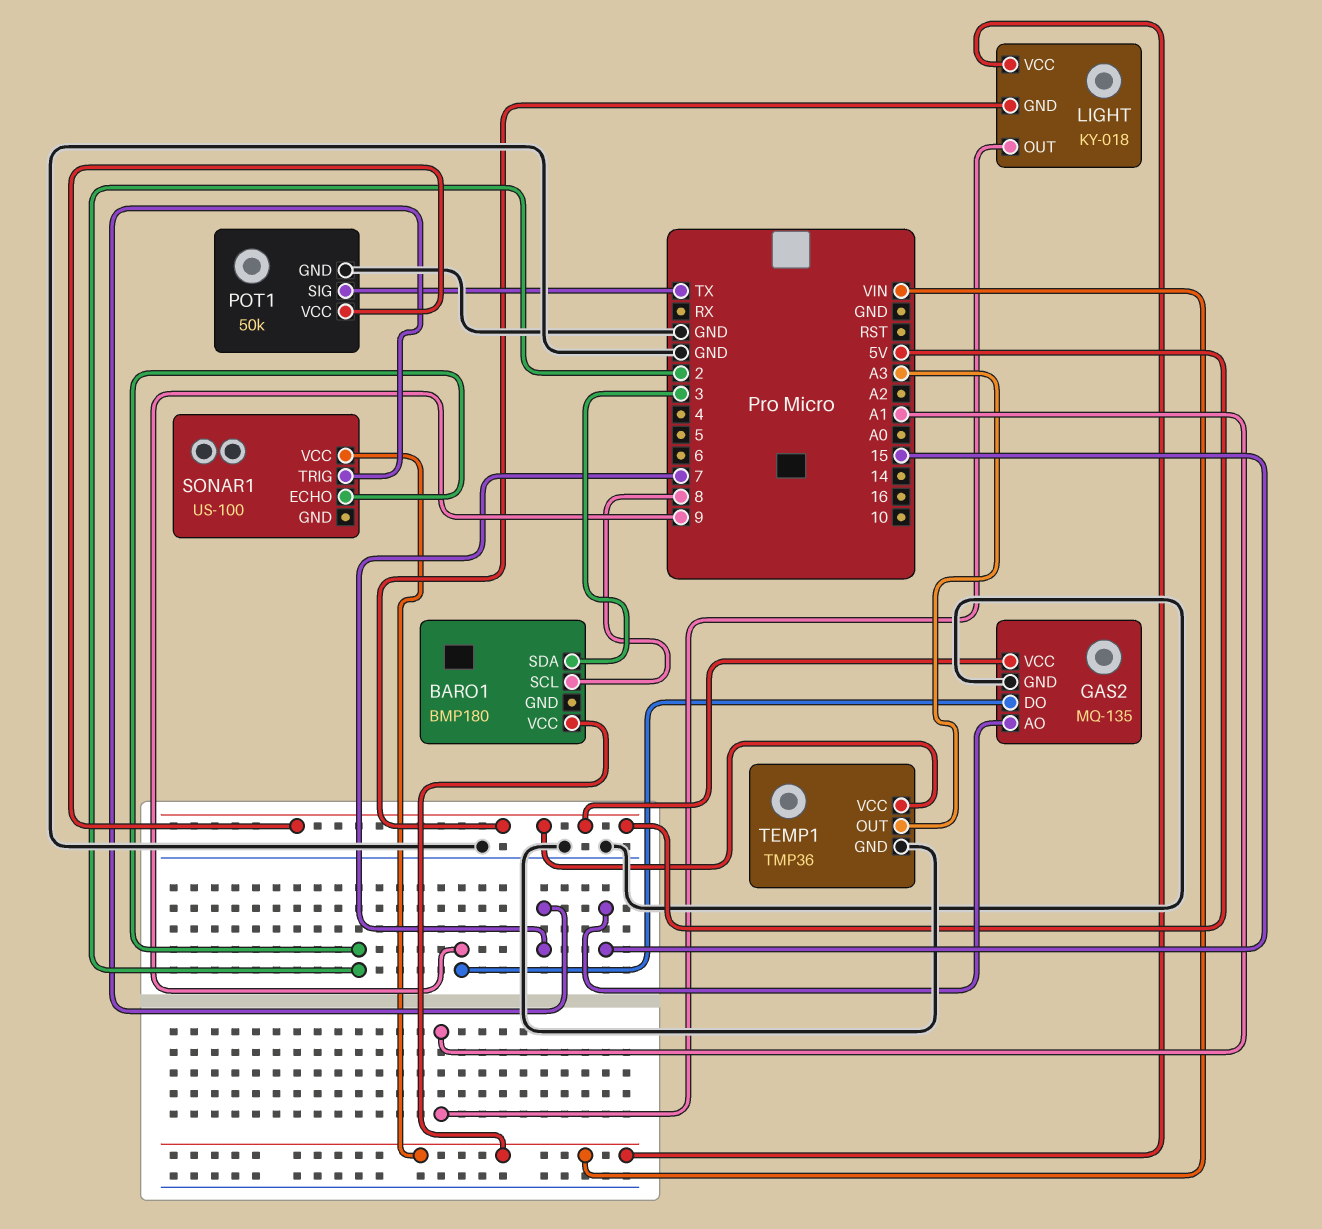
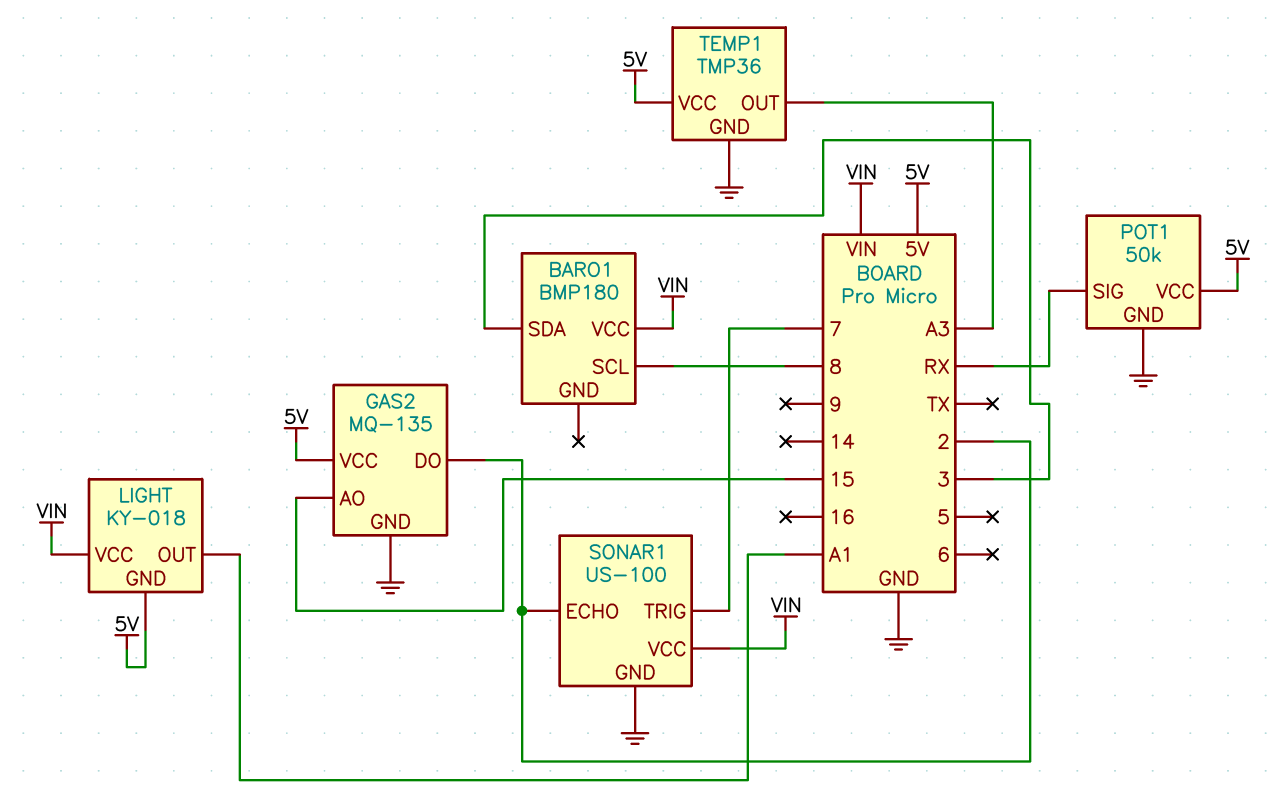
GAS2 pin DO: 9 -> 2
POT1 pin SIG: TX -> RX
SONAR1 pin GND: none -> GND

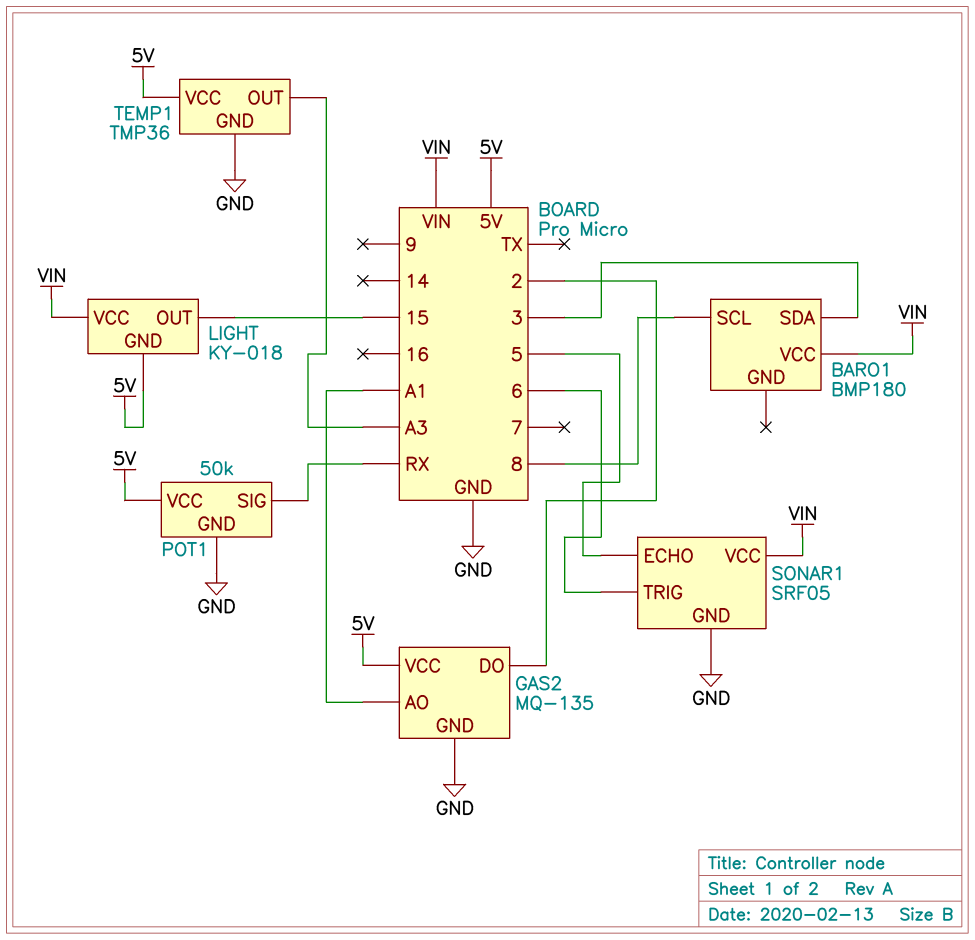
GAS2 pin AO: 15 -> A1
LIGHT pin OUT: A1 -> 15
SONAR1: US-100 -> SRF05
SONAR1 pin ECHO: 2 -> 5
SONAR1 pin TRIG: 7 -> 6

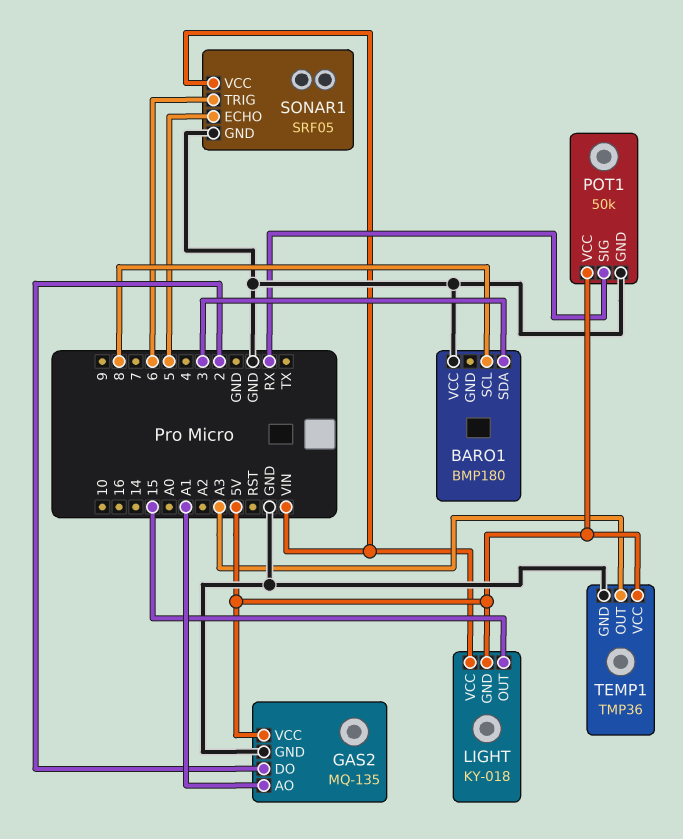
BARO1 pin VCC: VIN -> GND

